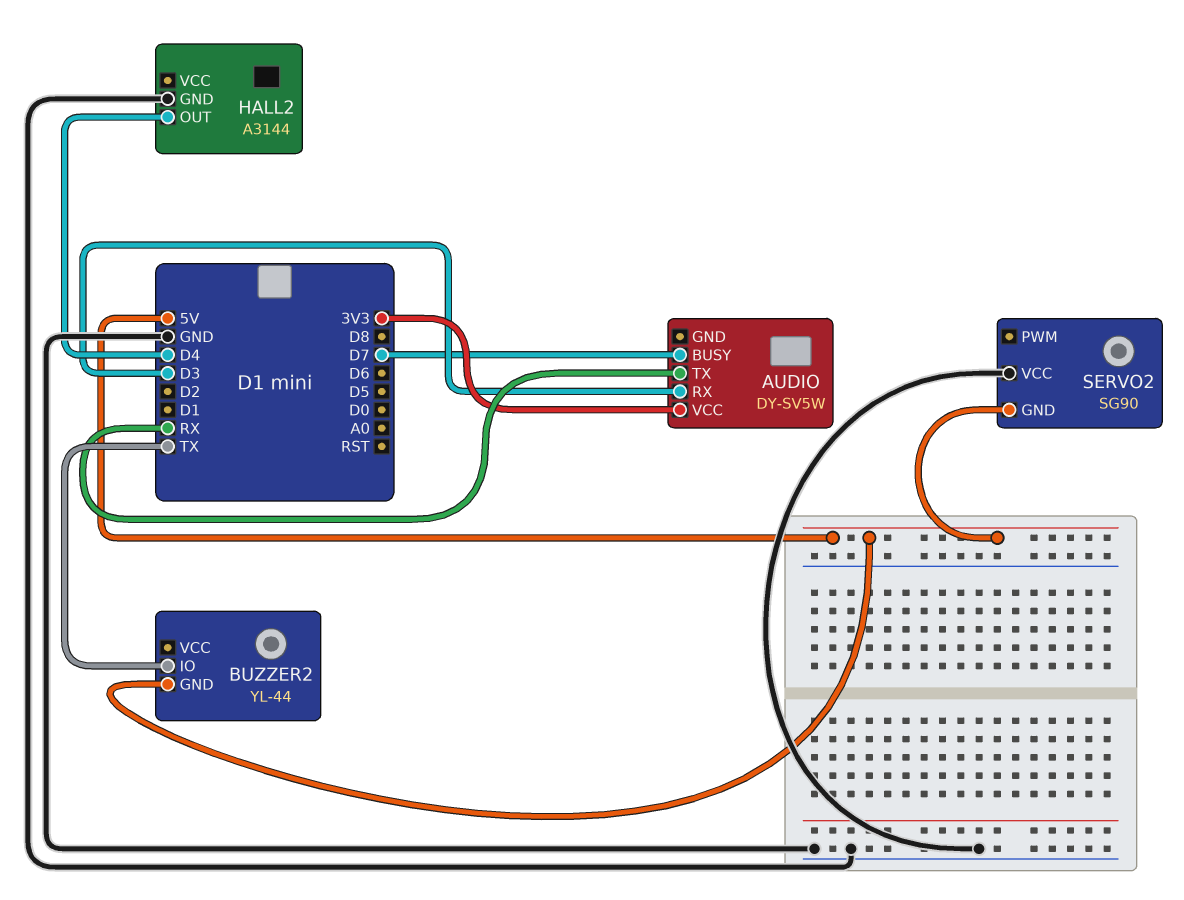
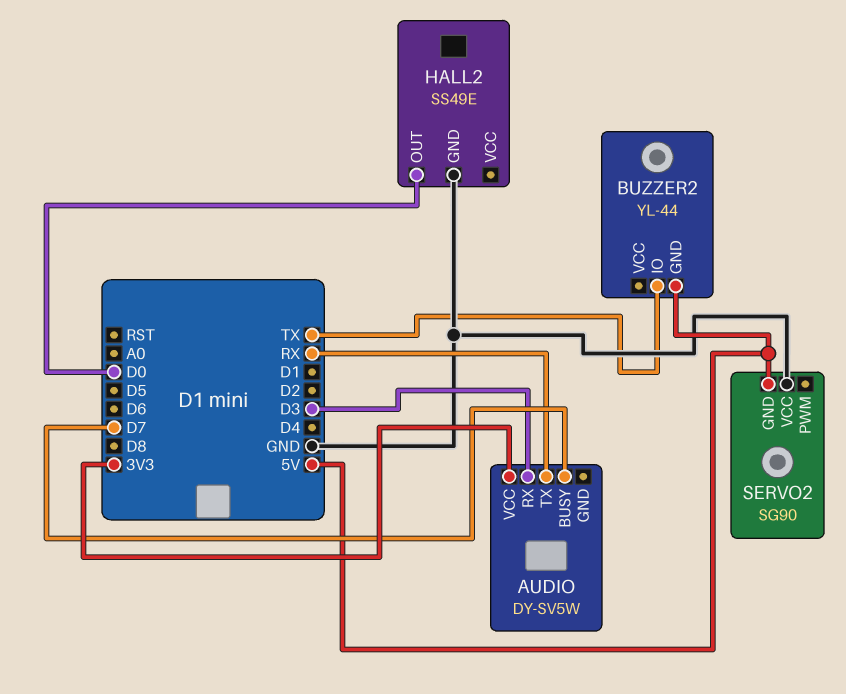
HALL2: A3144 -> SS49E
HALL2 pin OUT: D4 -> D0

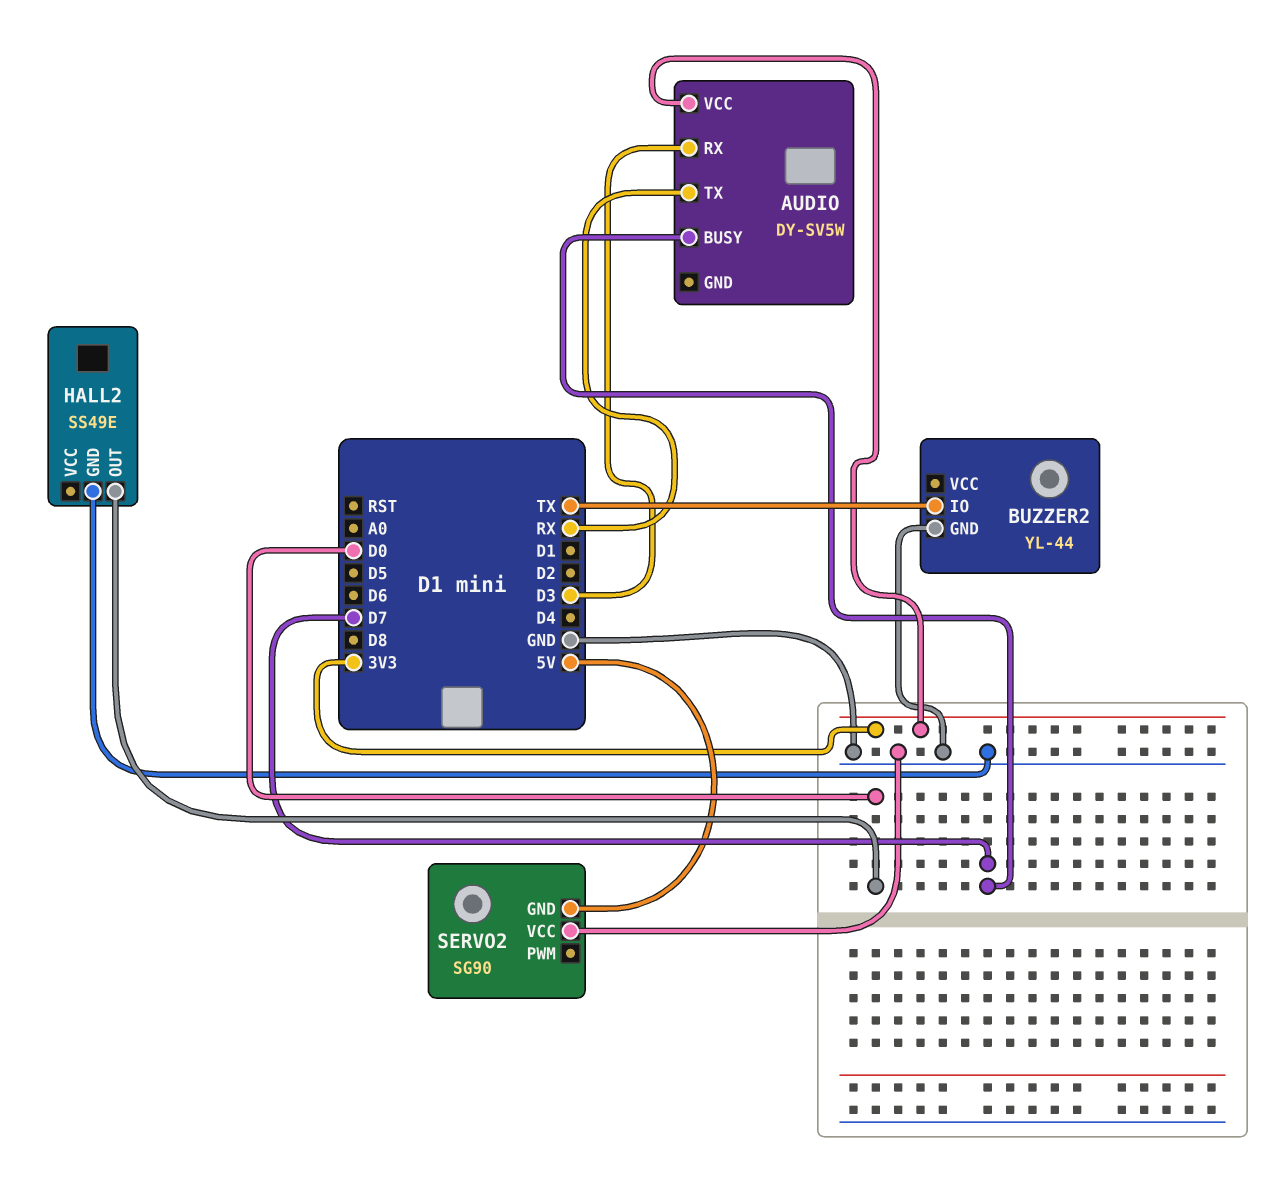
BUZZER2 pin GND: 5V -> GND

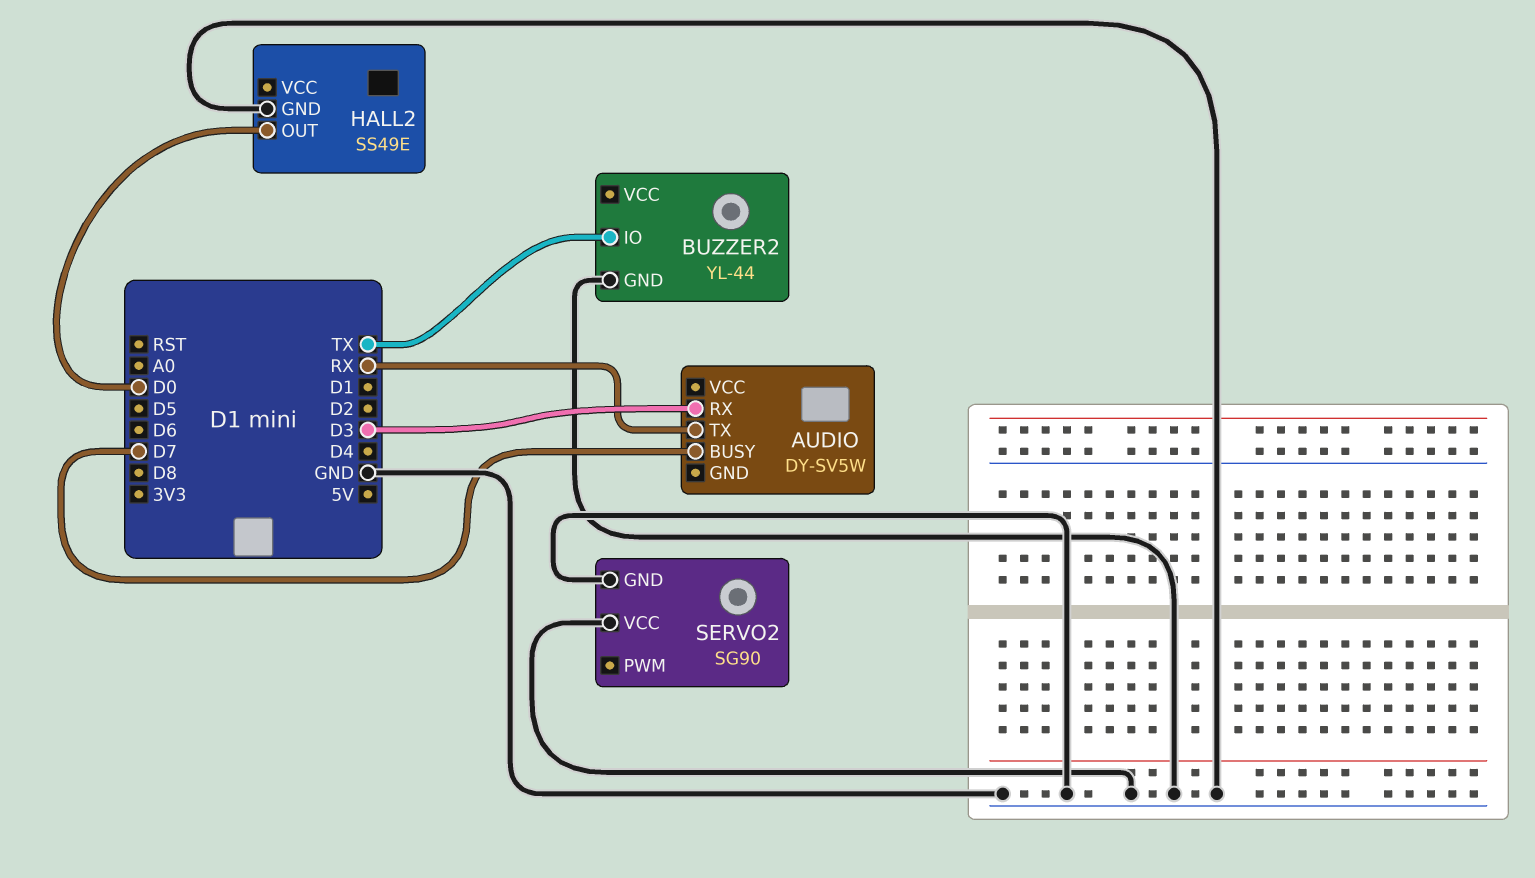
AUDIO pin VCC: 3V3 -> none
SERVO2 pin GND: 5V -> GND

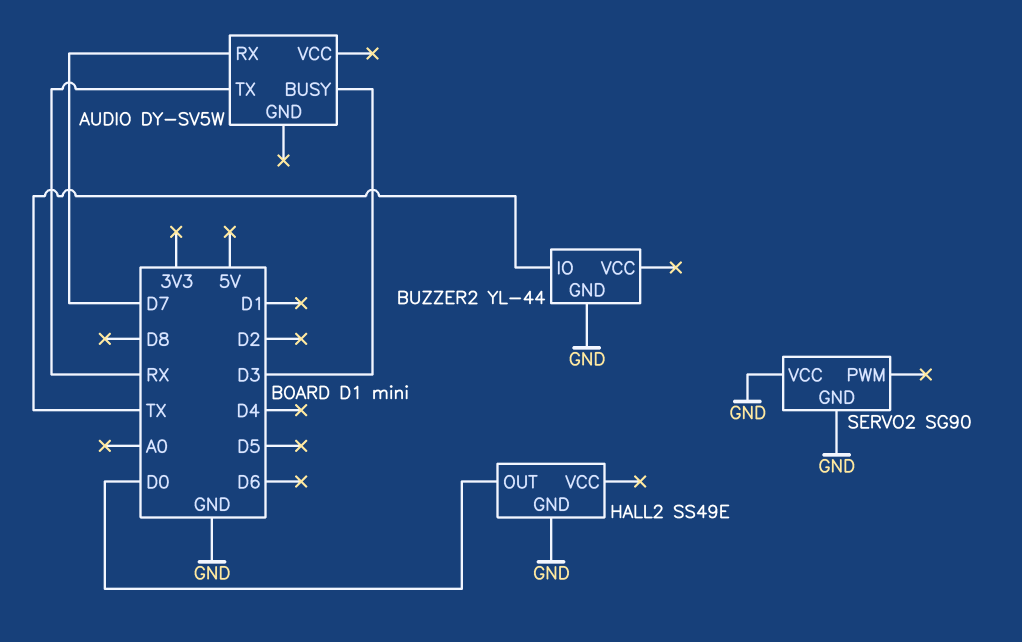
AUDIO pin BUSY: D7 -> D3
AUDIO pin RX: D3 -> D7

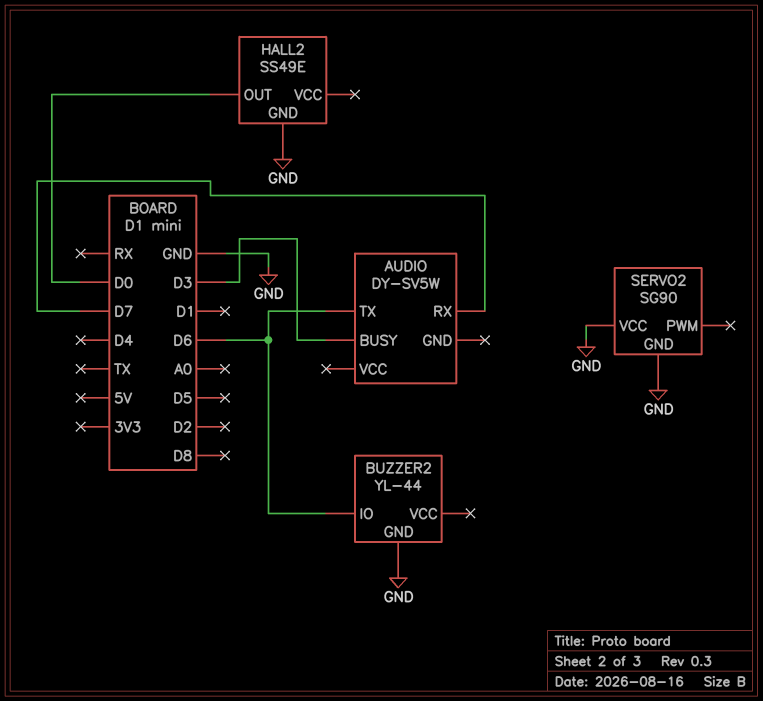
AUDIO pin TX: RX -> D6
BUZZER2 pin IO: TX -> D6

